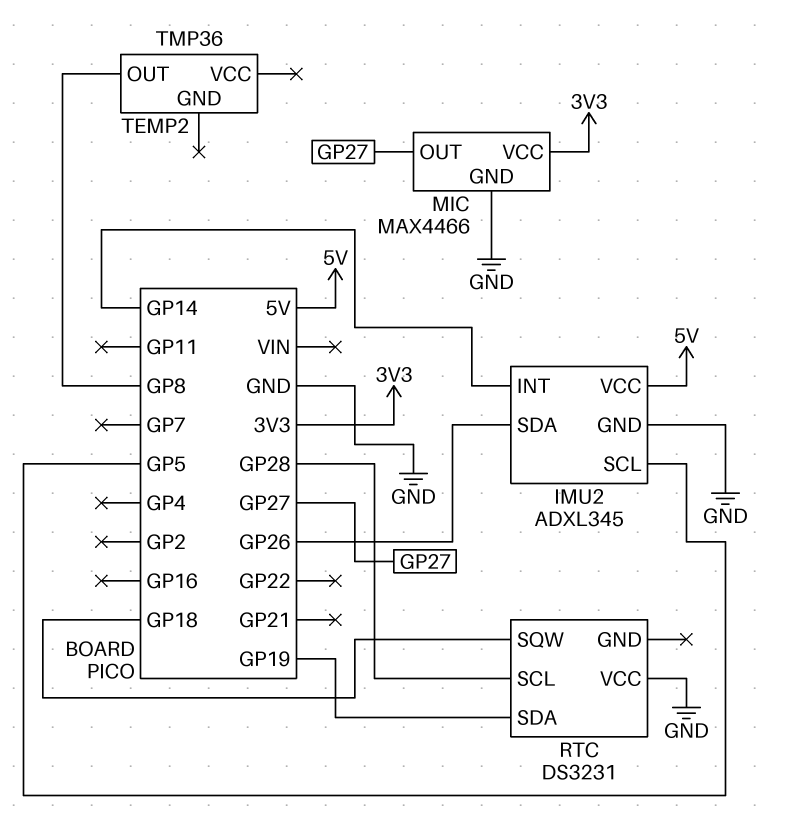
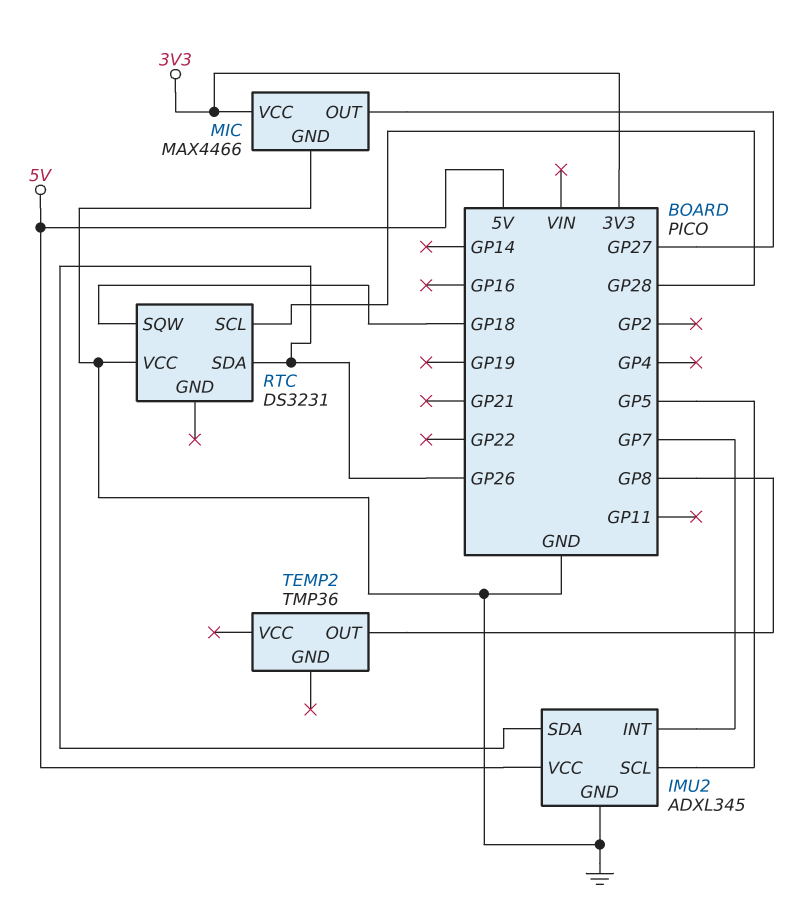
IMU2 pin INT: GP14 -> GP7
RTC pin SDA: GP19 -> GP26

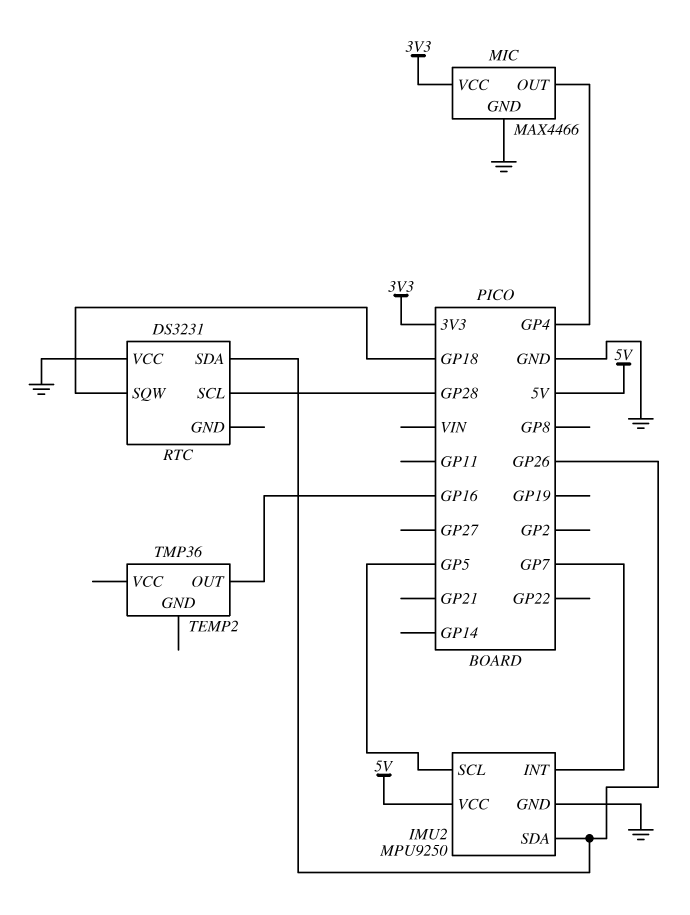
IMU2: ADXL345 -> MPU9250
MIC pin OUT: GP27 -> GP4
TEMP2 pin OUT: GP8 -> GP16

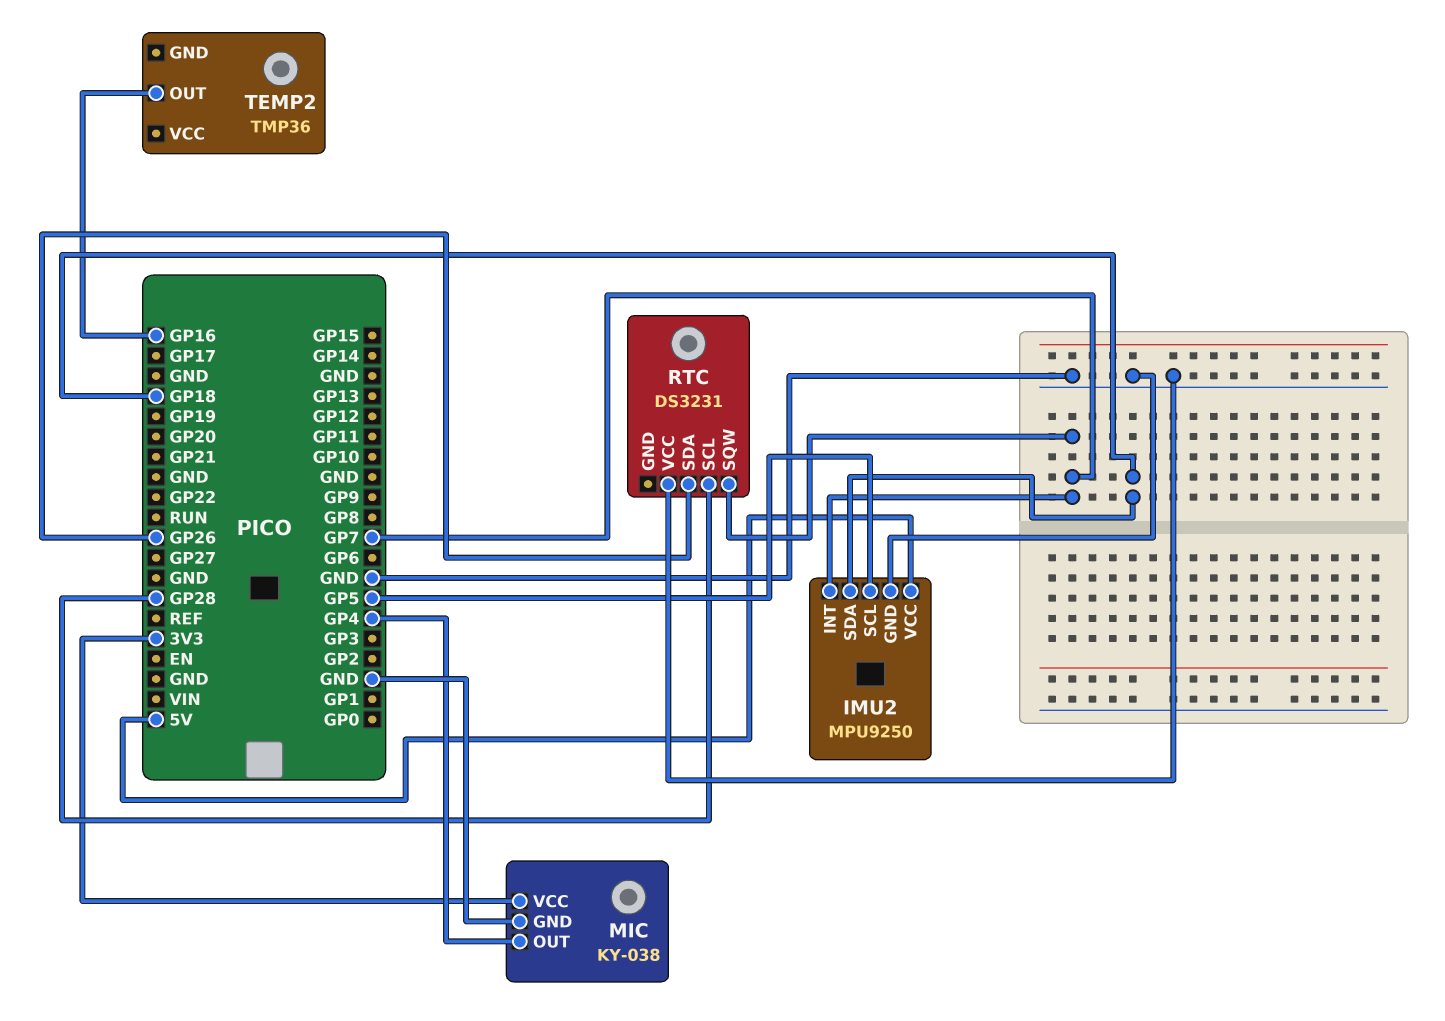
IMU2 pin SDA: GP26 -> GP18
MIC: MAX4466 -> KY-038
RTC pin SQW: GP18 -> GP7

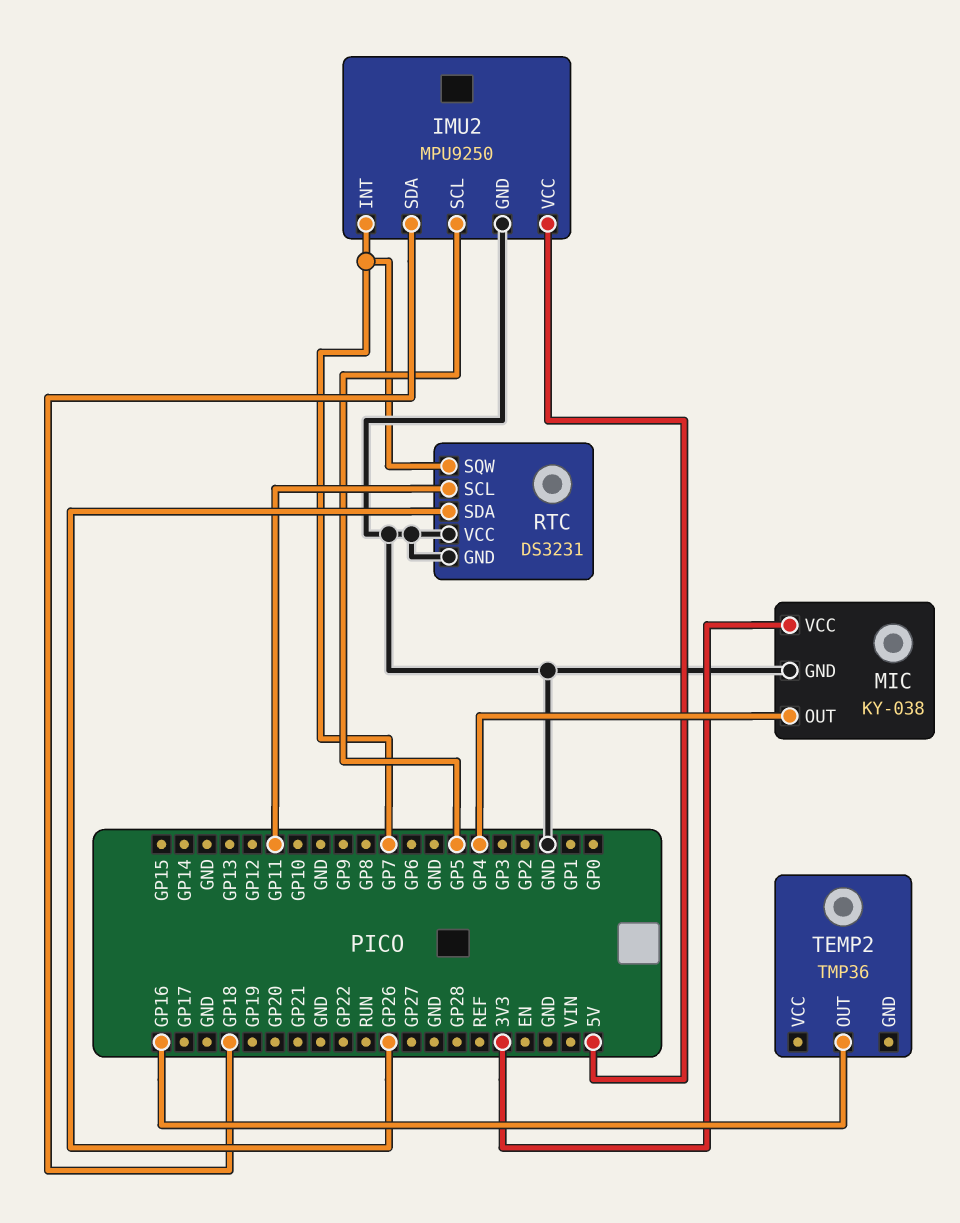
RTC pin GND: none -> GND
RTC pin SCL: GP28 -> GP11

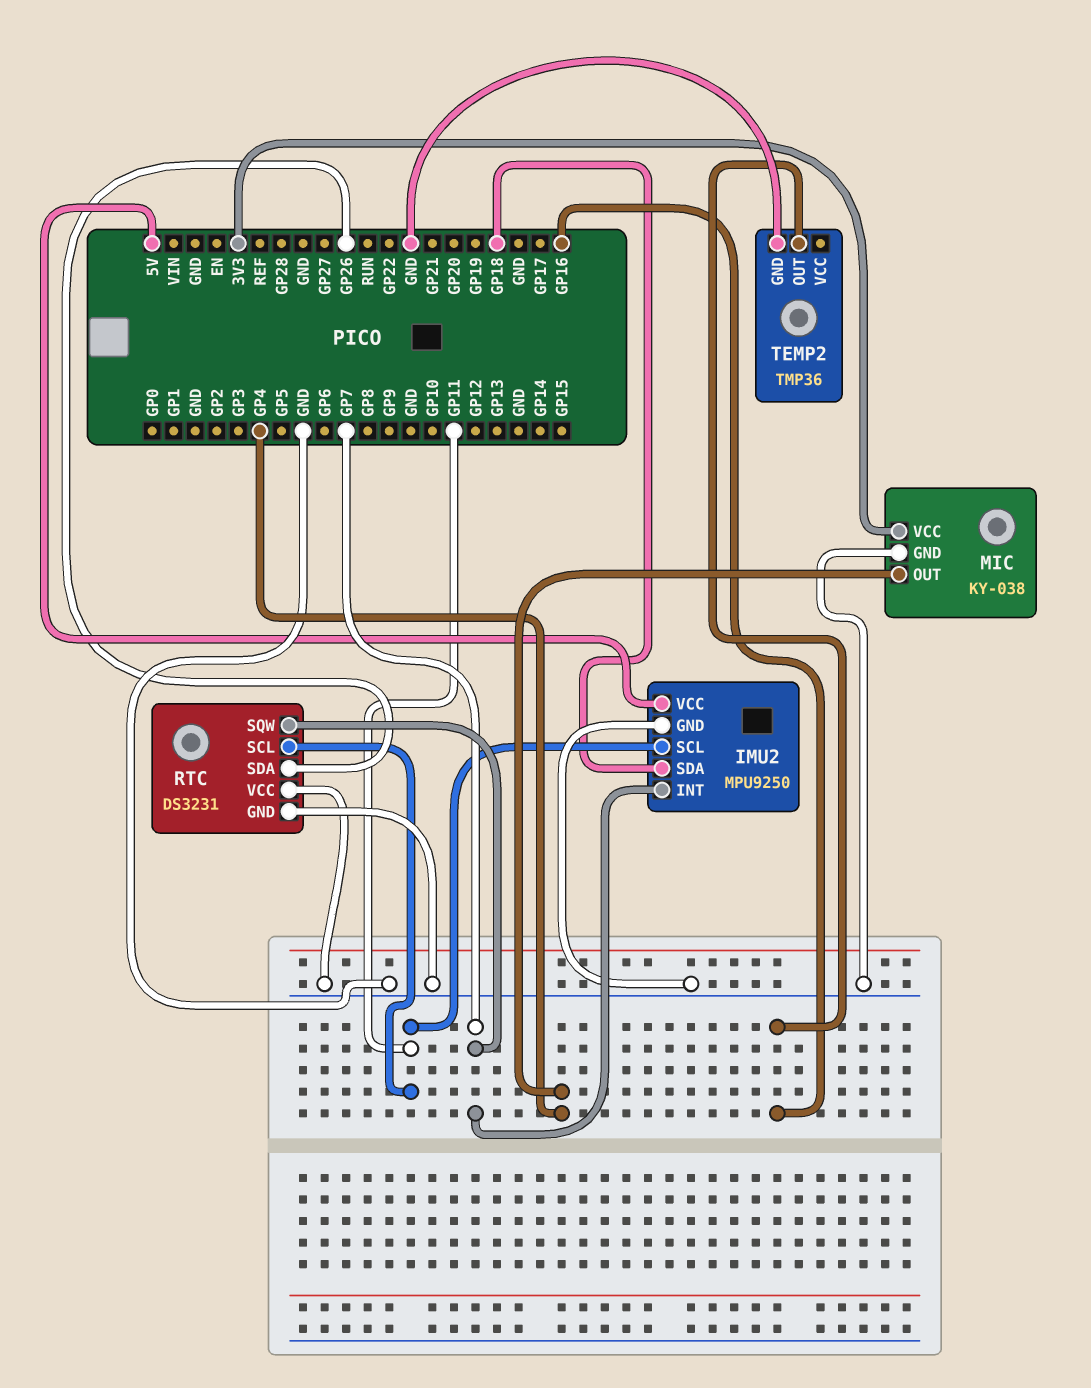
IMU2 pin SCL: GP5 -> GP11
TEMP2 pin GND: none -> GND

